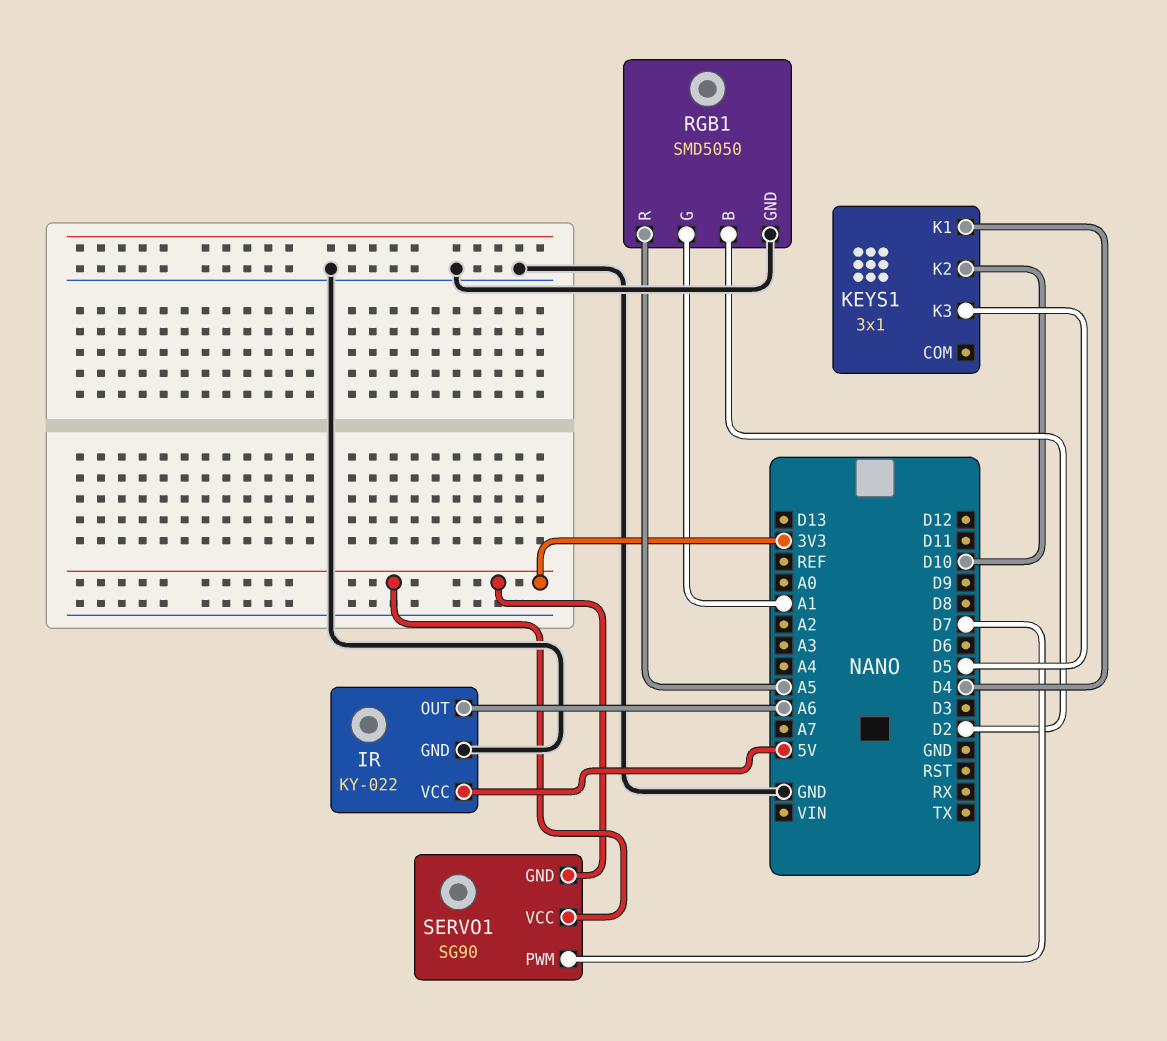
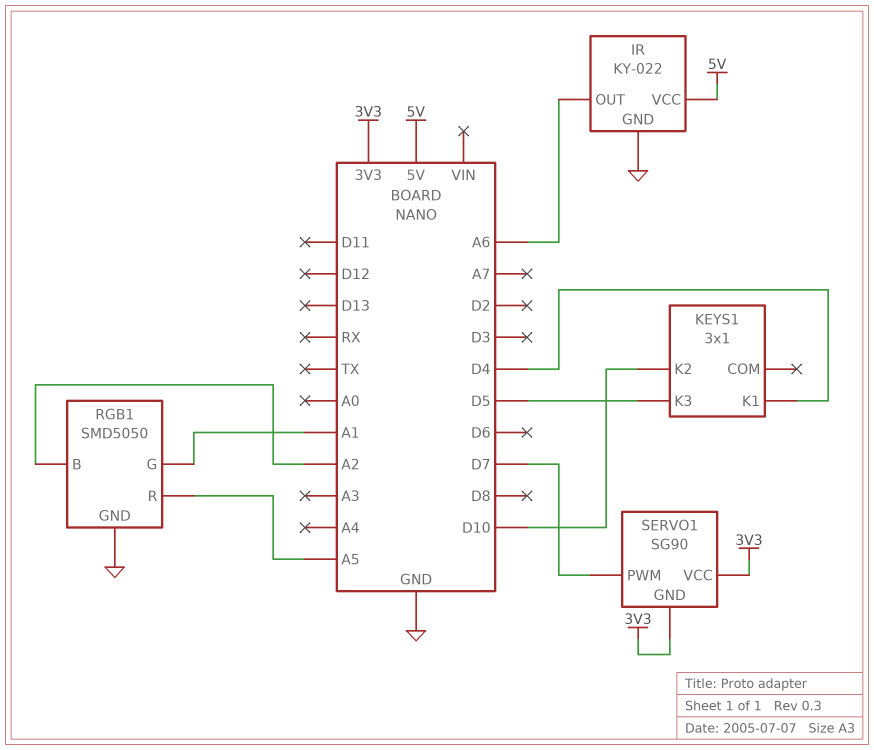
RGB1 pin B: D2 -> A2

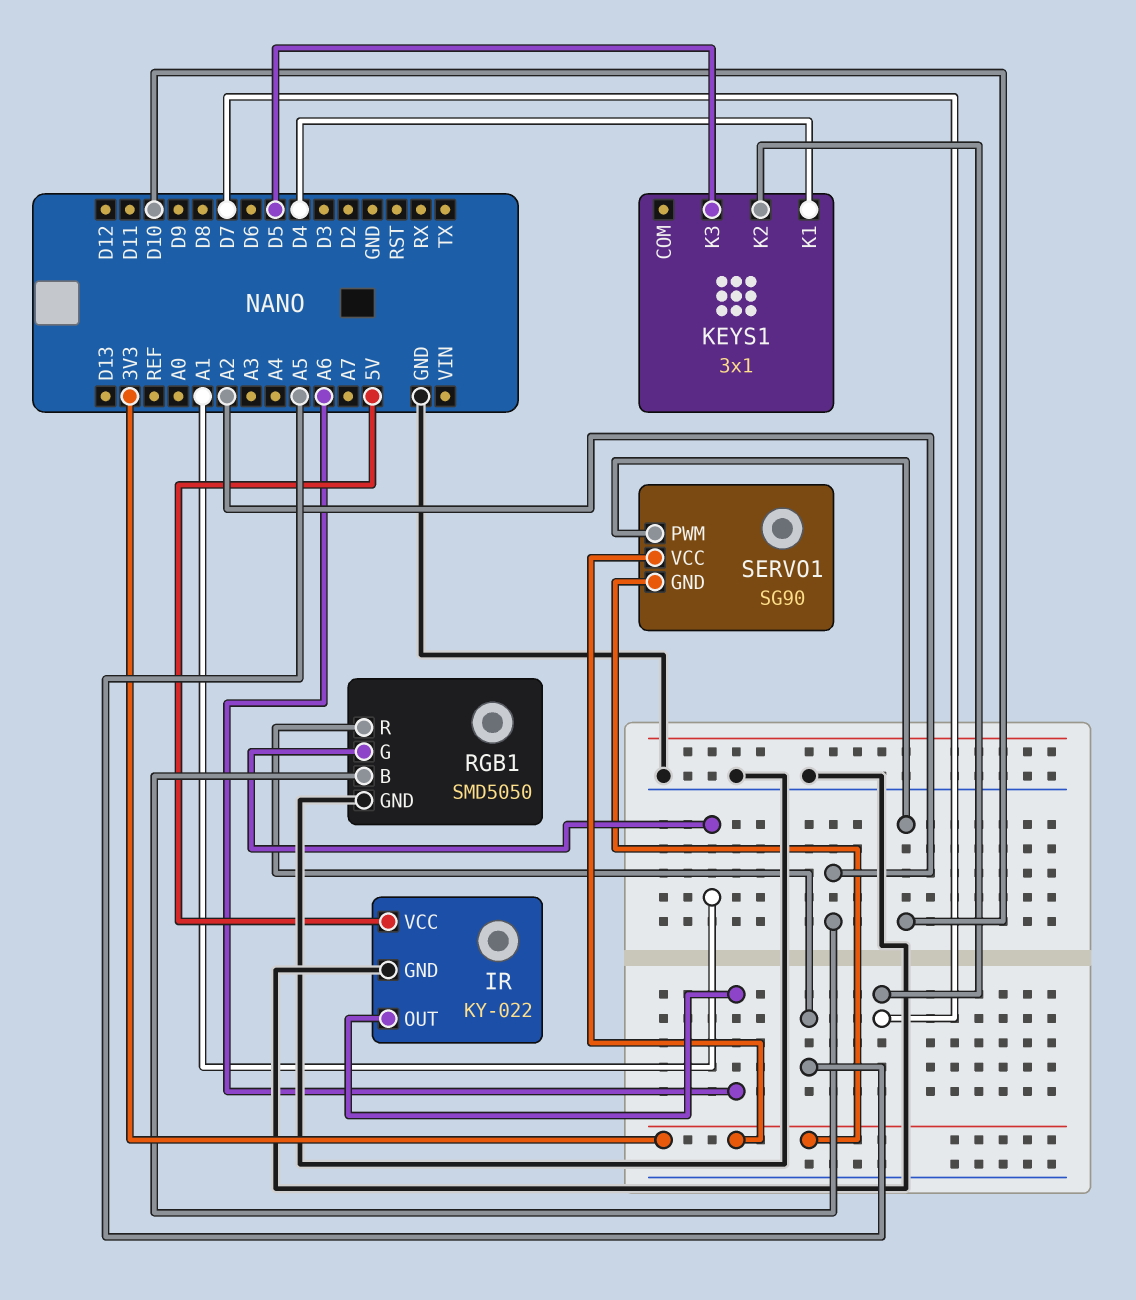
KEYS1 pin K2: D10 -> D7
SERVO1 pin PWM: D7 -> D10

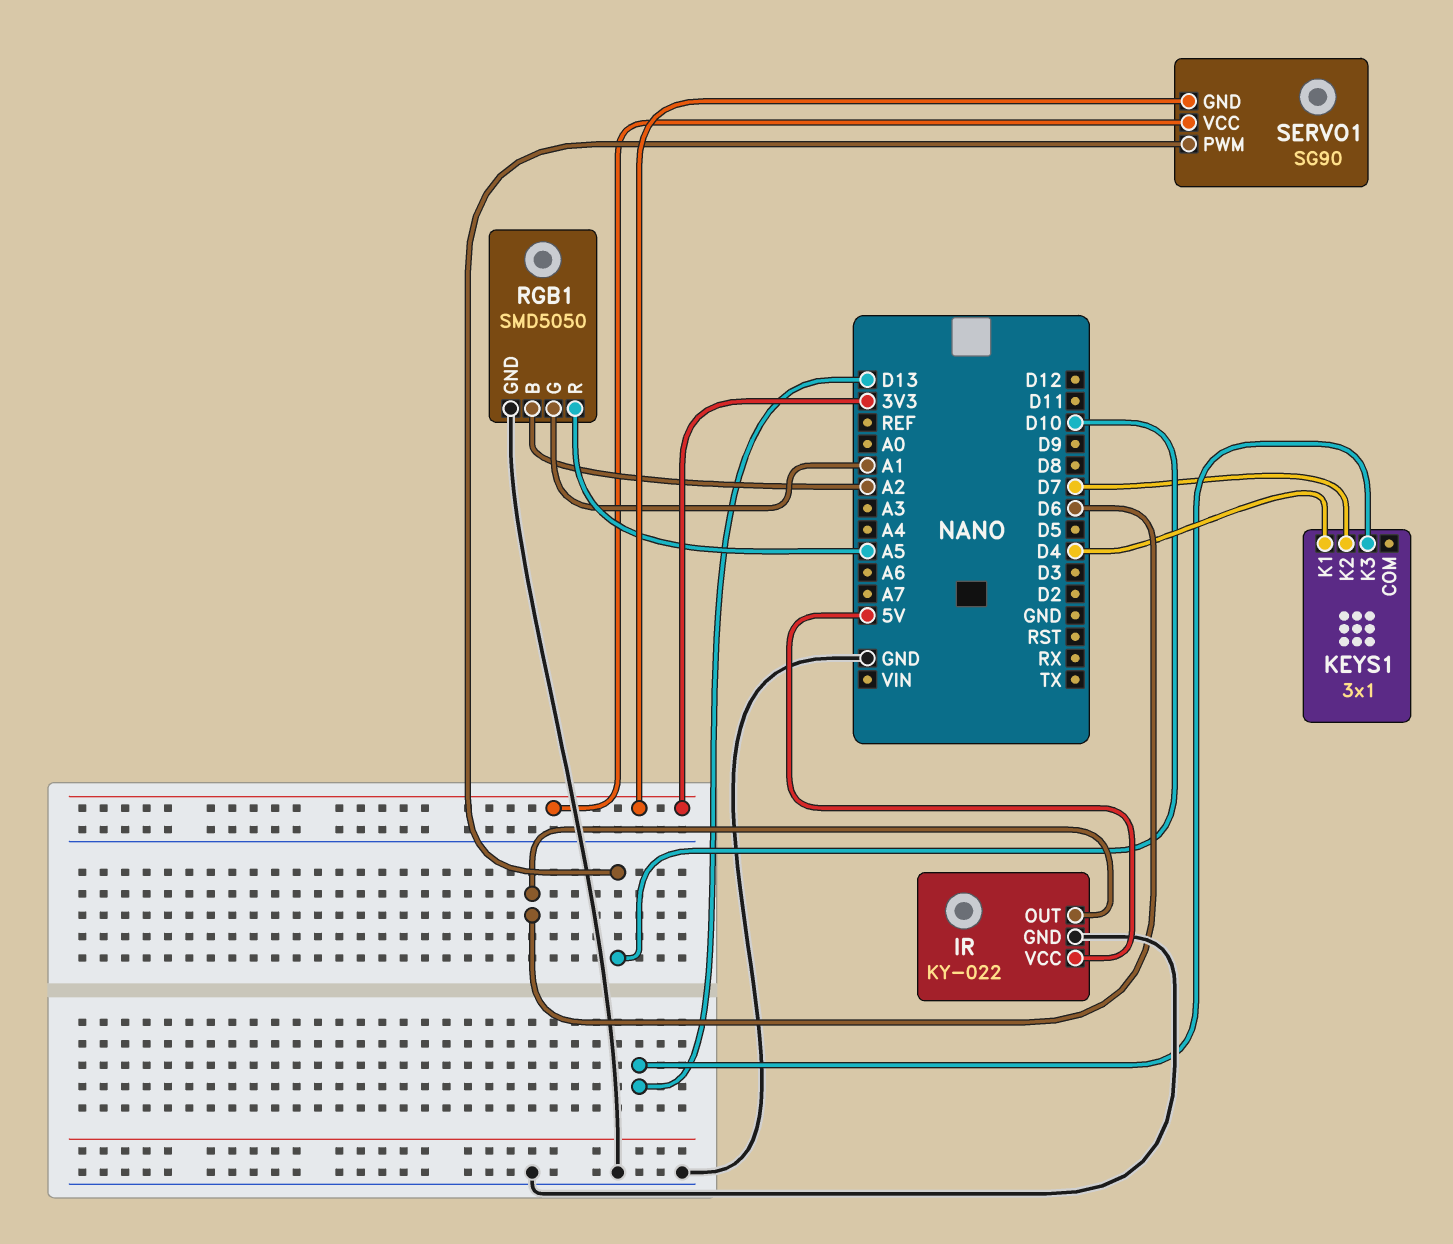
IR pin OUT: A6 -> D6
KEYS1 pin K3: D5 -> D13

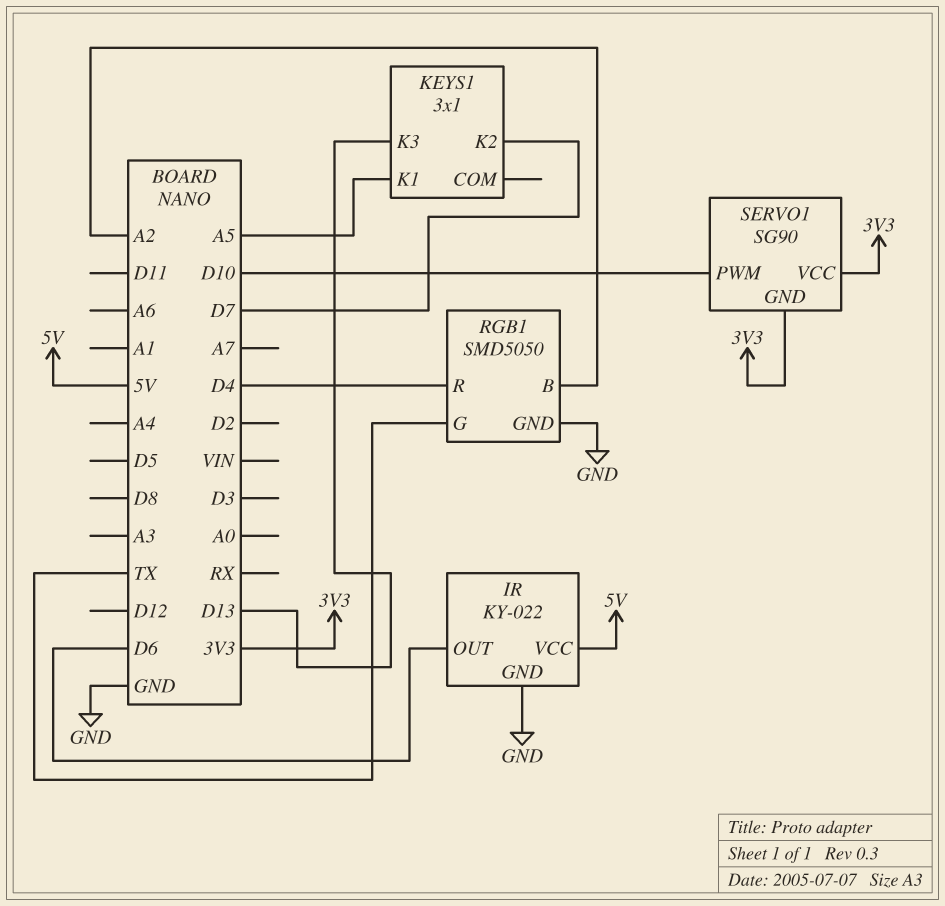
KEYS1 pin K1: D4 -> A5
RGB1 pin G: A1 -> TX
RGB1 pin R: A5 -> D4

